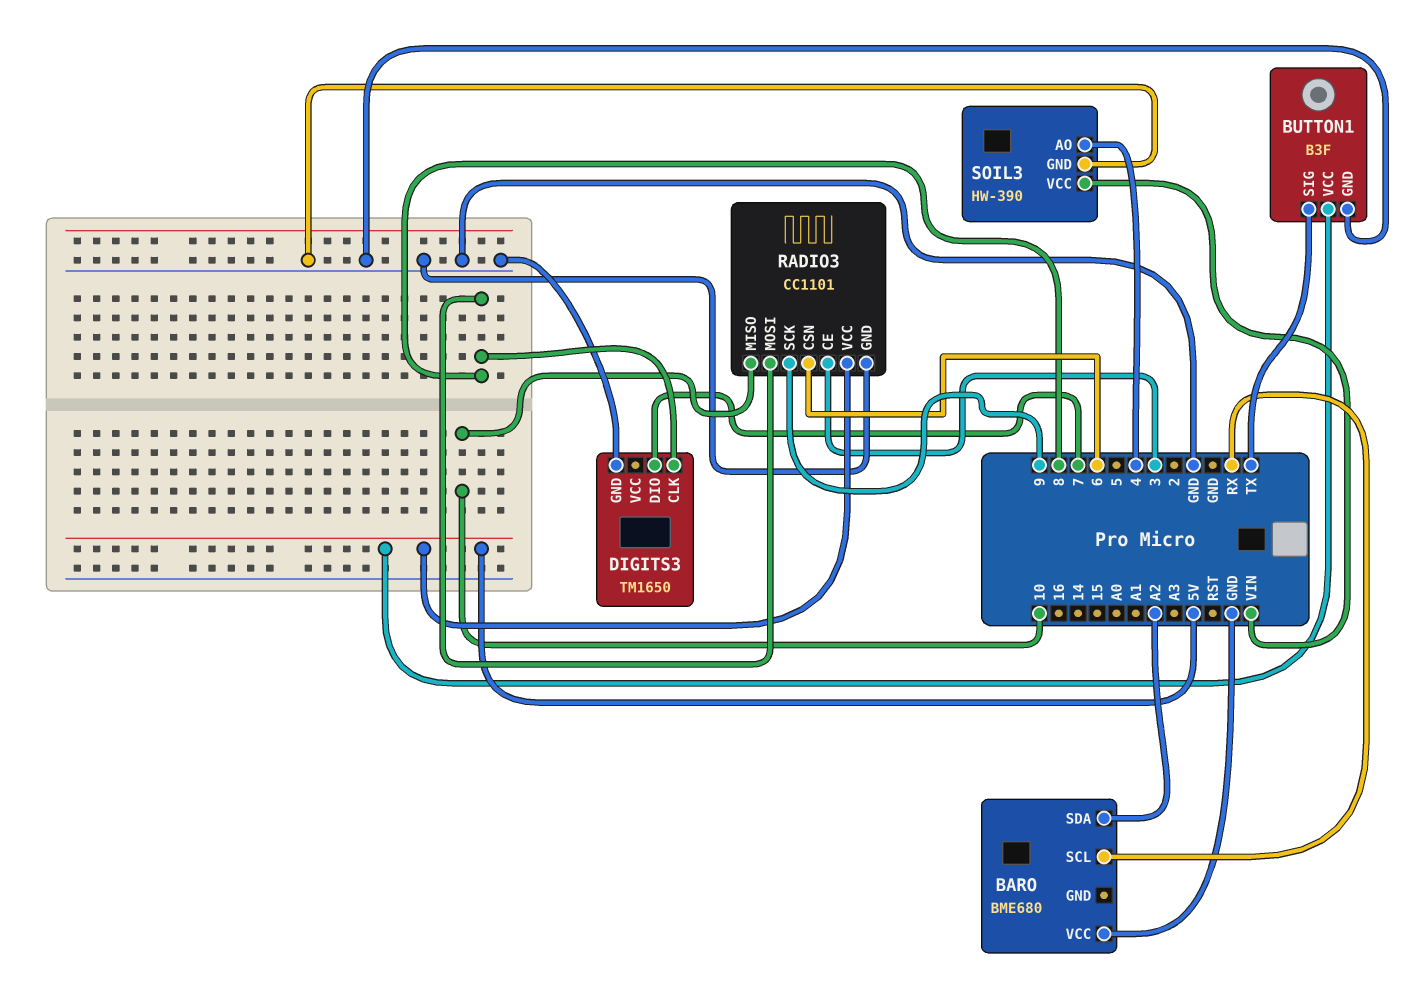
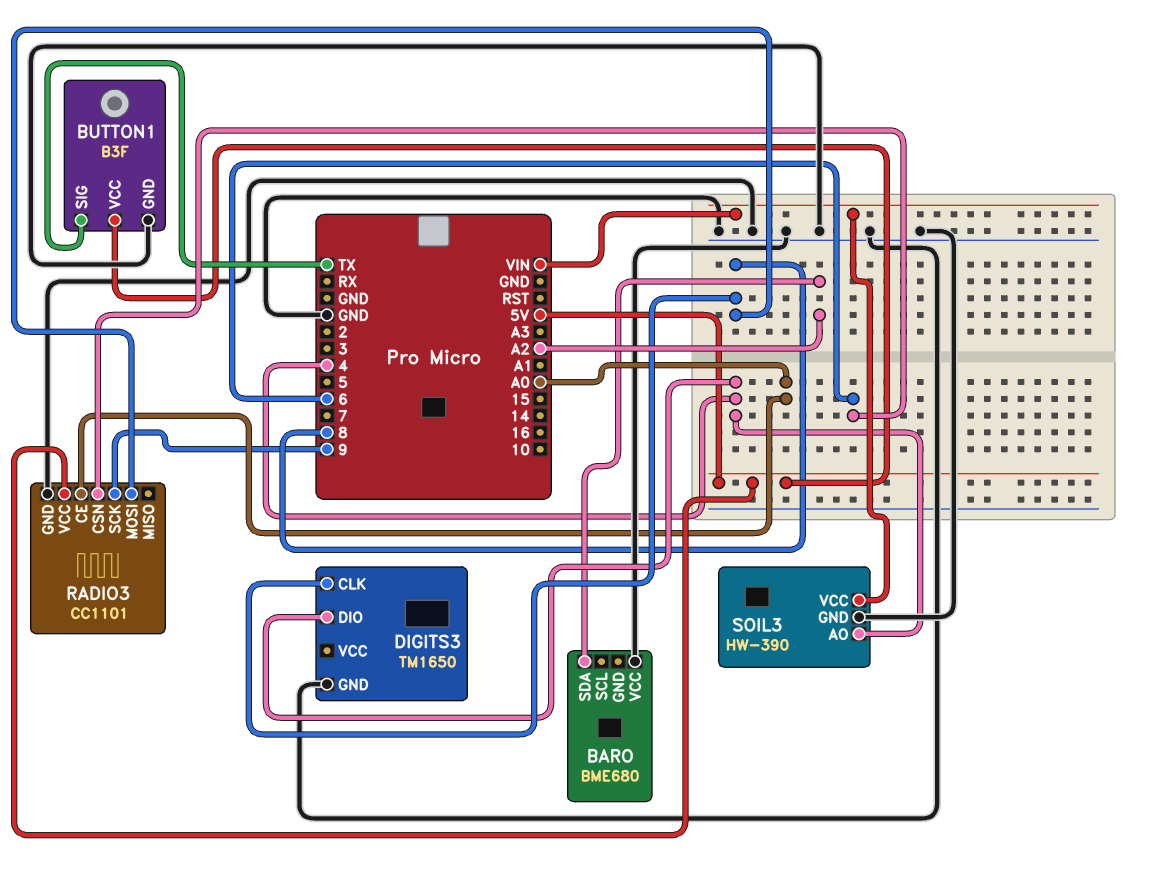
BARO pin SCL: RX -> none
DIGITS3 pin DIO: 7 -> 4
RADIO3 pin CE: 3 -> A0
RADIO3 pin MISO: 10 -> none

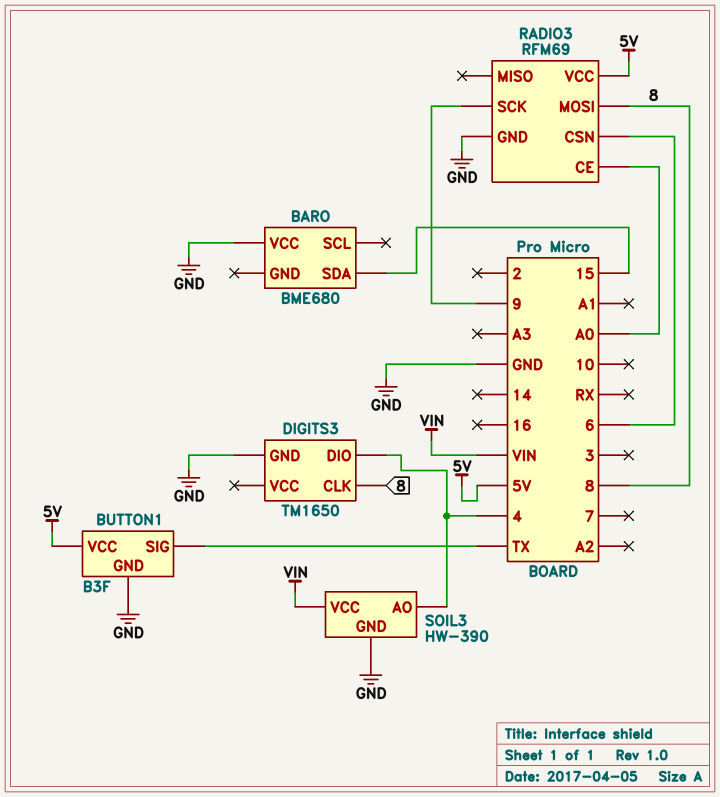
BARO pin SDA: A2 -> 15
RADIO3: CC1101 -> RFM69

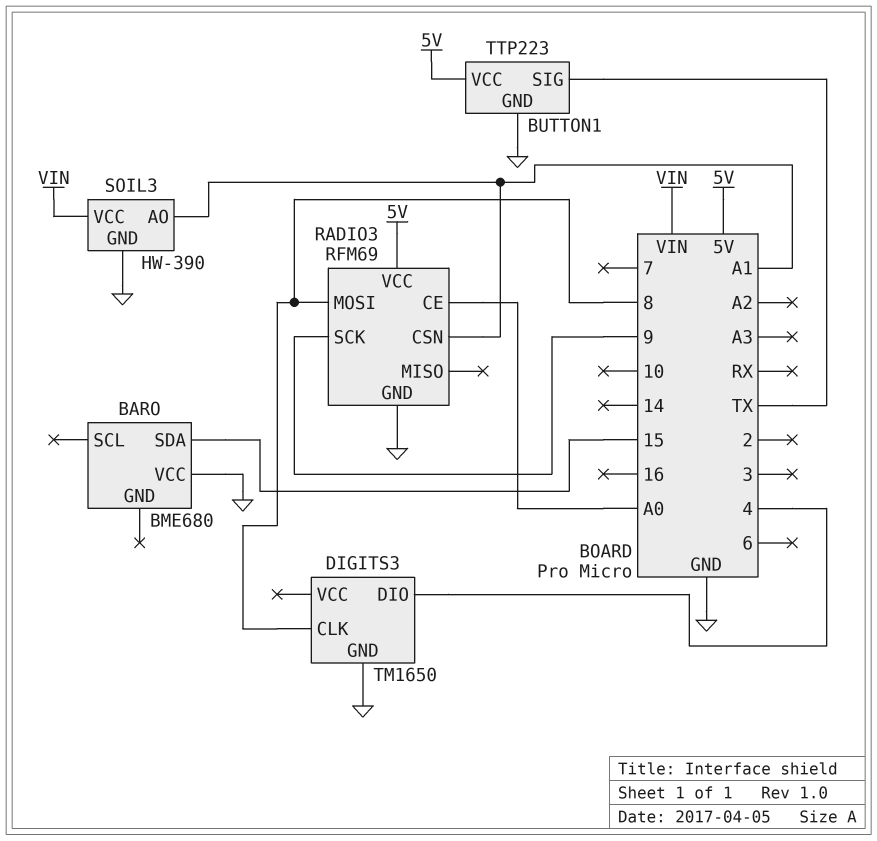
BUTTON1: B3F -> TTP223
RADIO3 pin CSN: 6 -> A1
SOIL3 pin AO: 4 -> A1

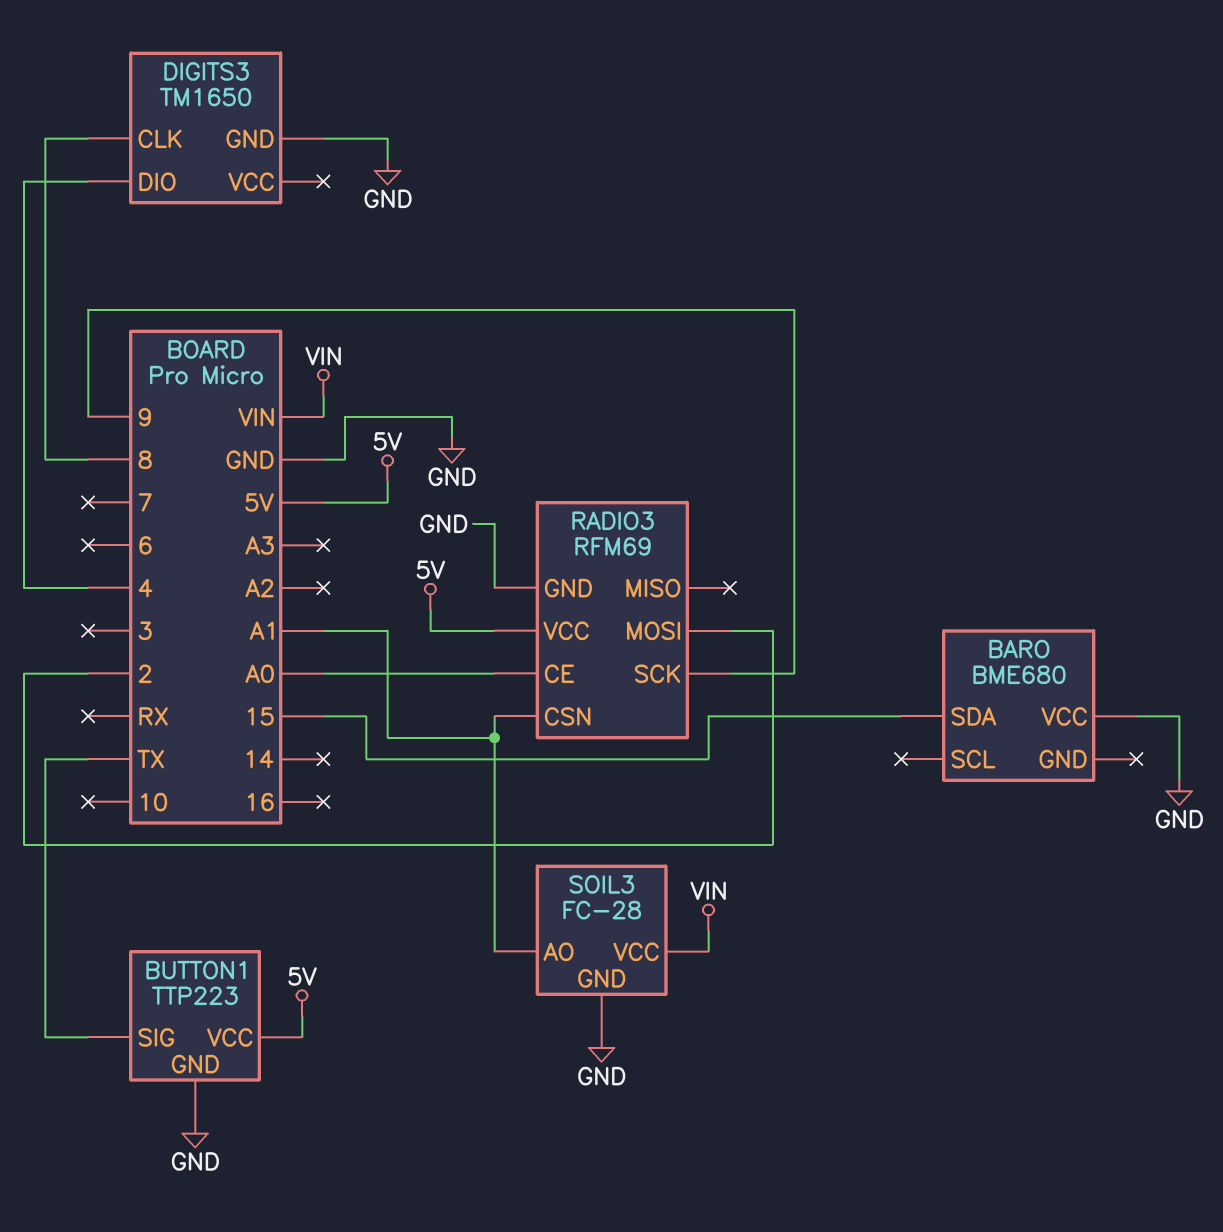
RADIO3 pin MOSI: 8 -> 2
SOIL3: HW-390 -> FC-28

